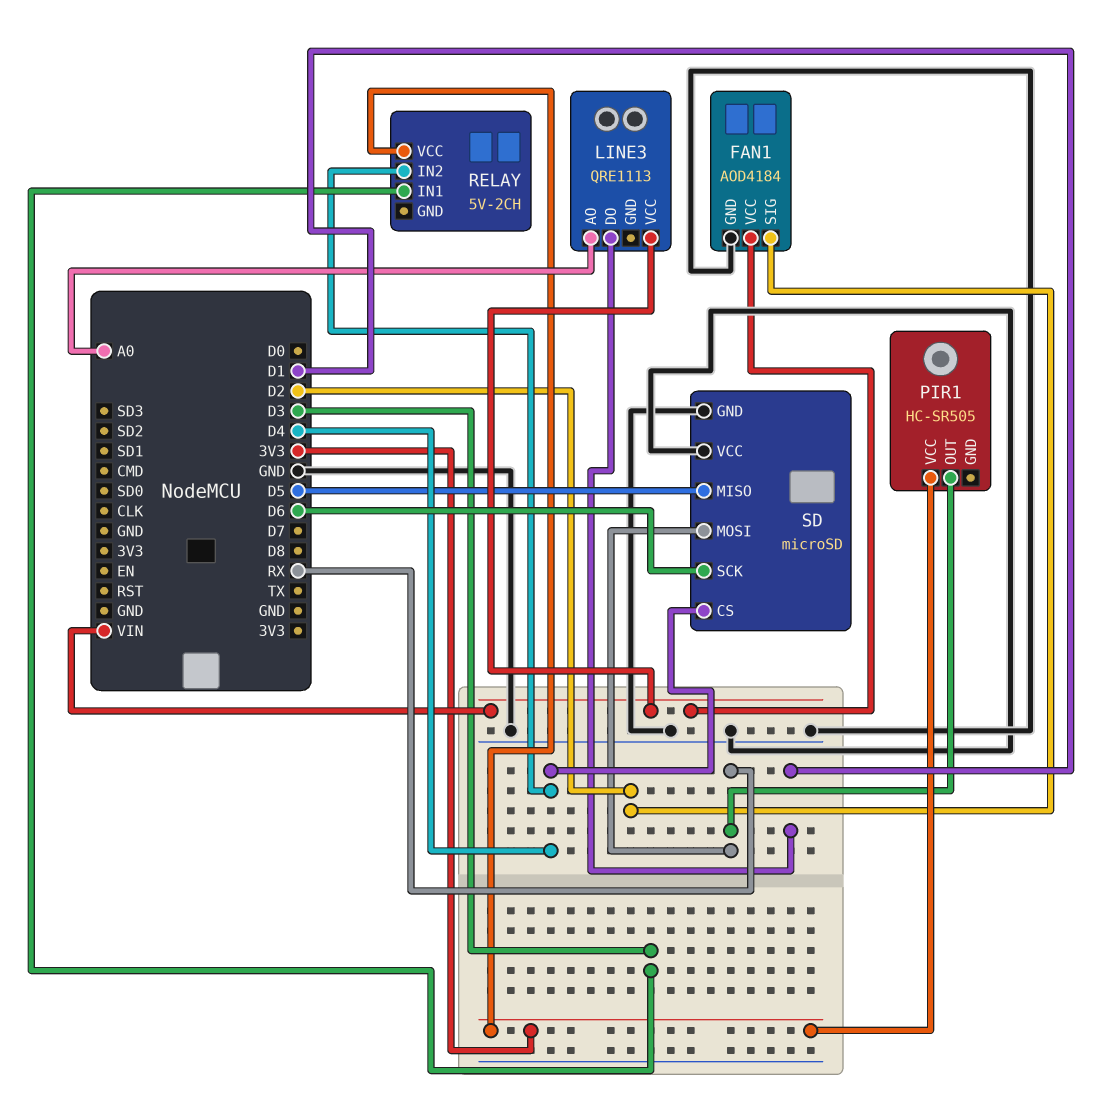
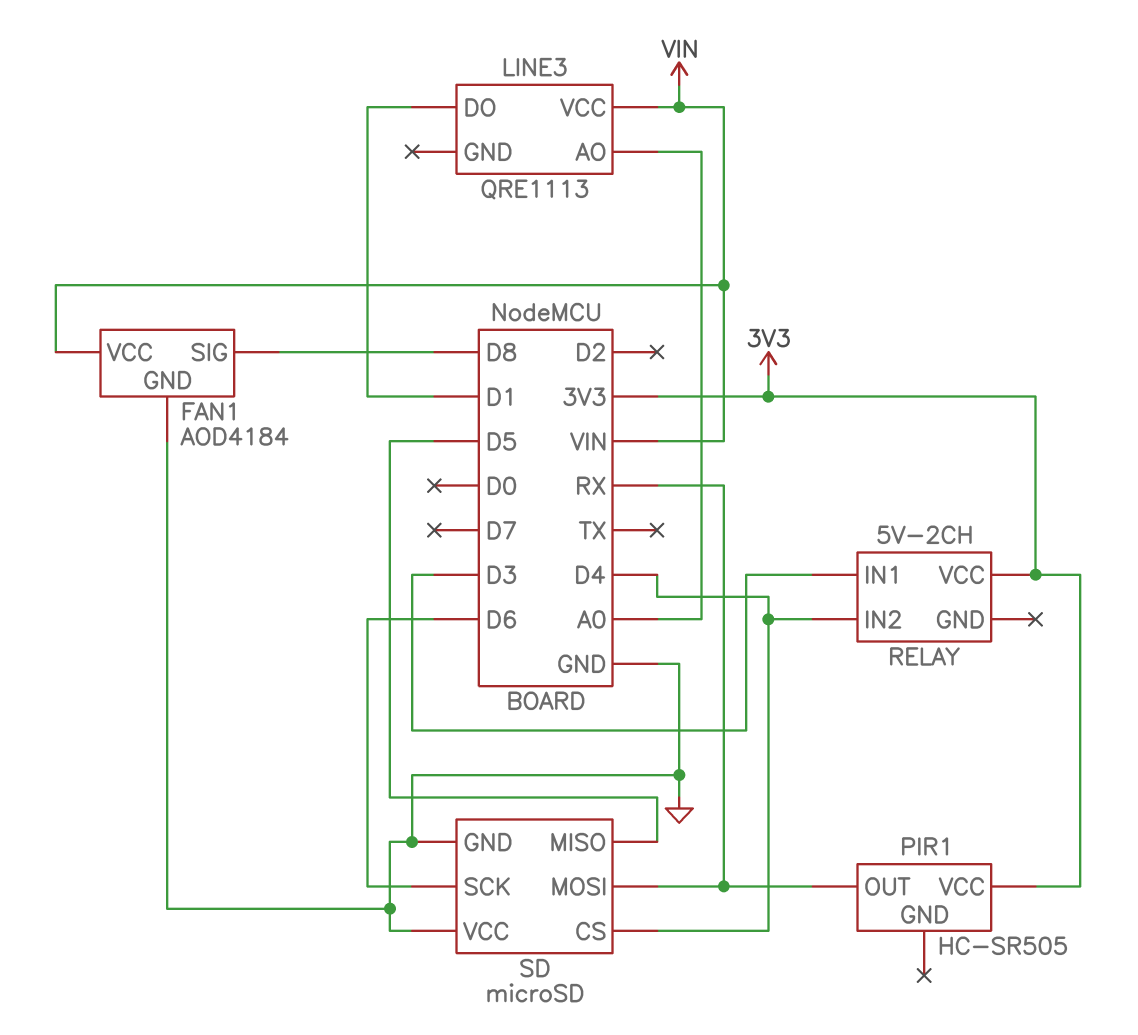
FAN1 pin SIG: D2 -> D8

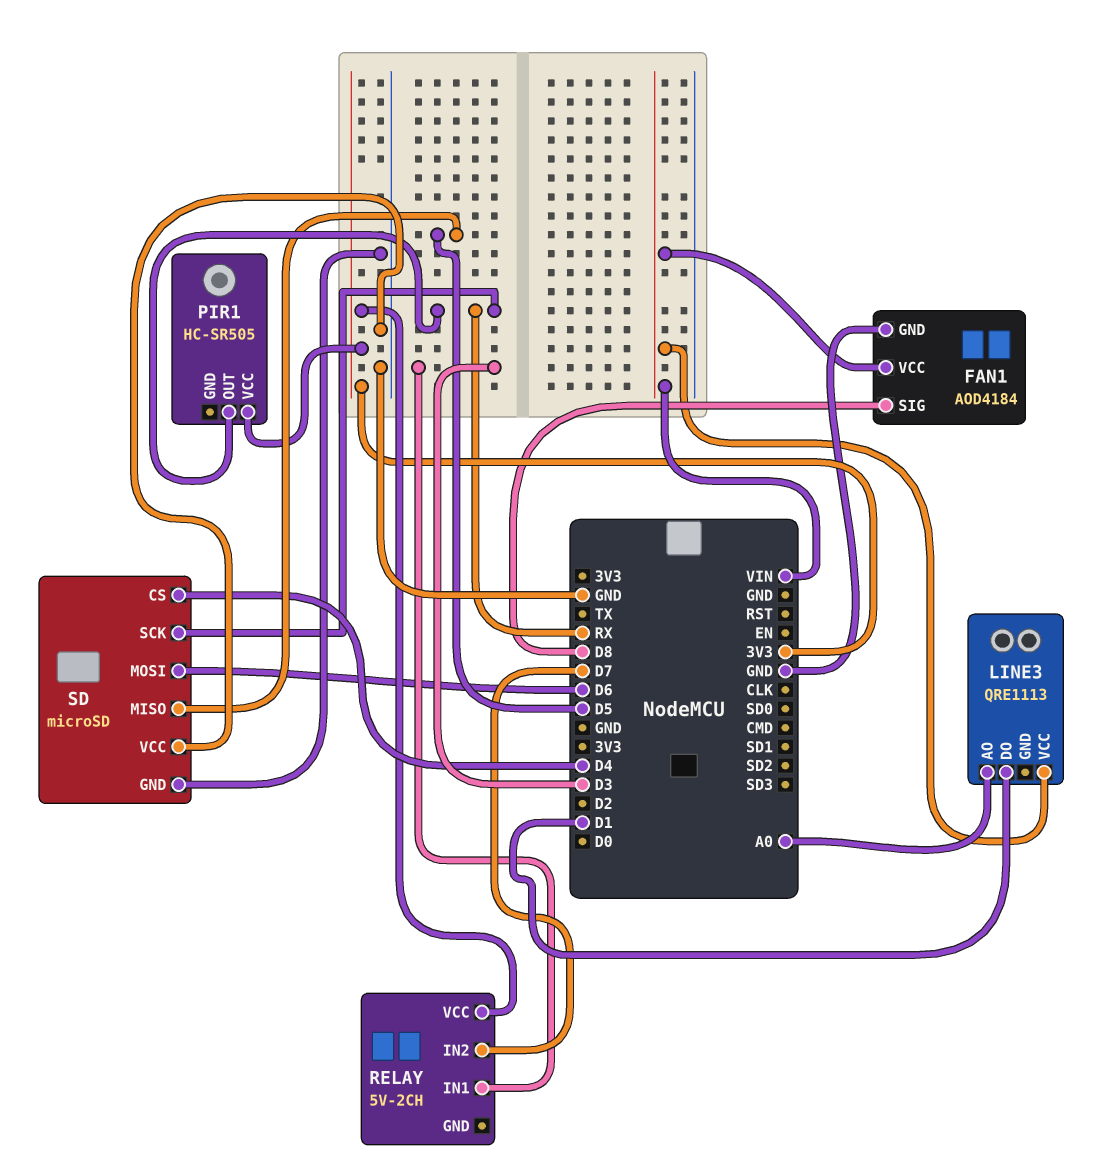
RELAY pin IN2: D4 -> D7
SD pin MOSI: RX -> D6
SD pin SCK: D6 -> RX

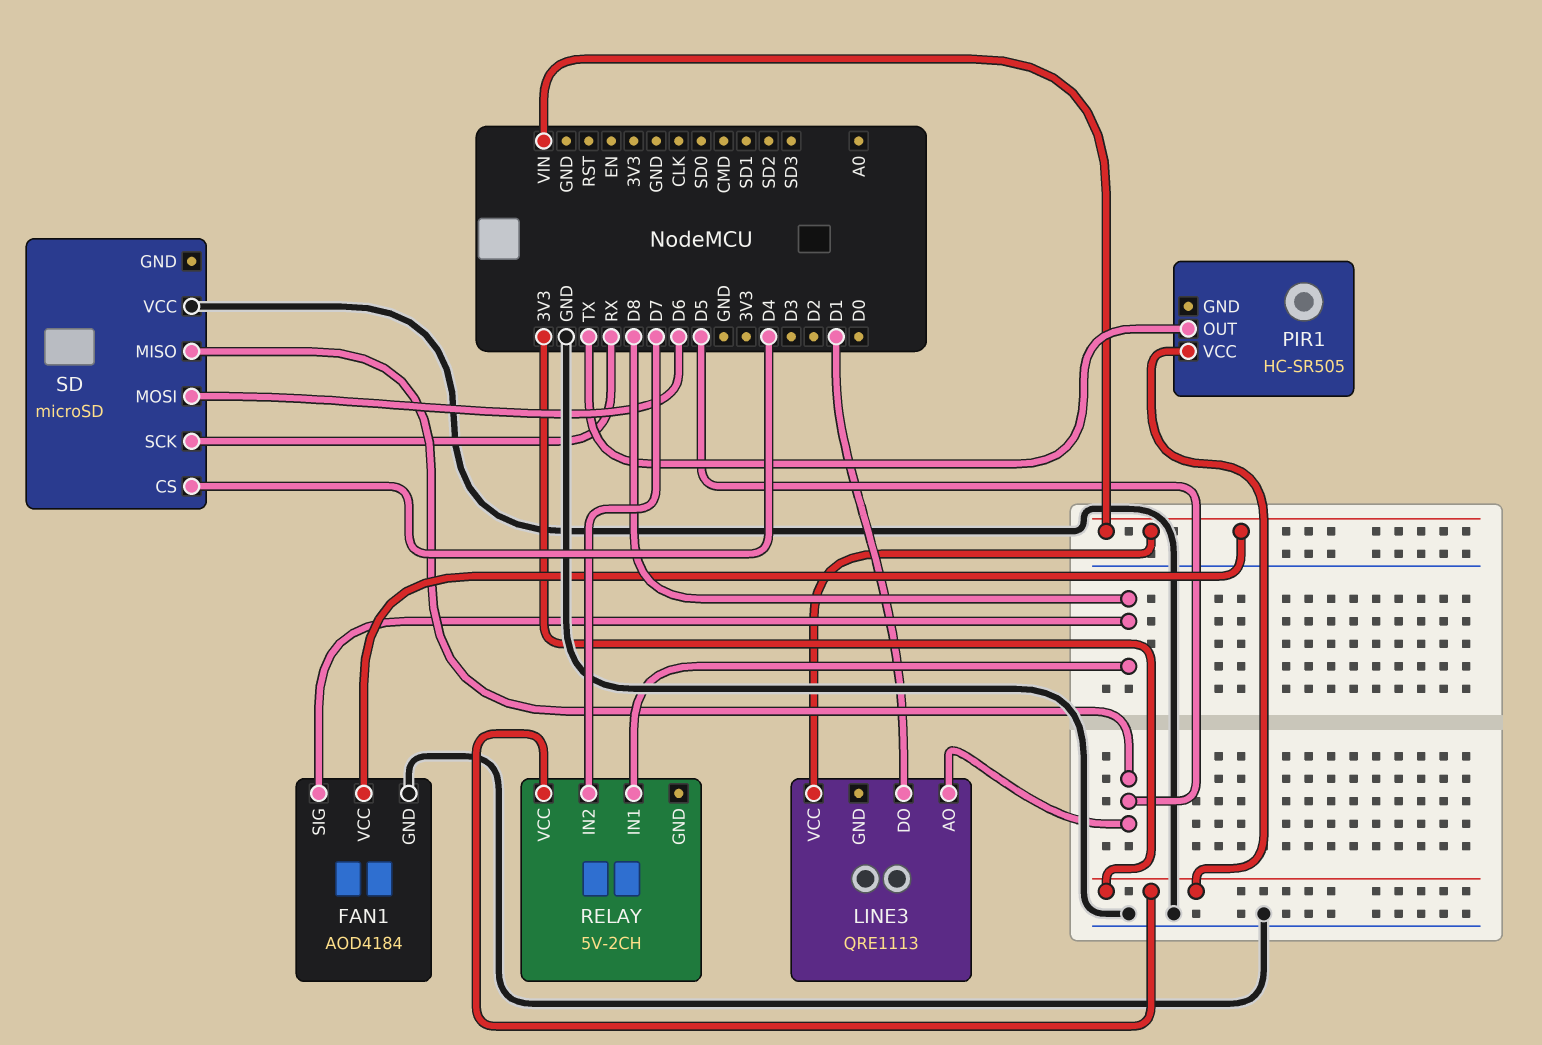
LINE3 pin AO: A0 -> D5
PIR1 pin OUT: RX -> TX
RELAY pin IN1: D3 -> D8
SD pin GND: GND -> none

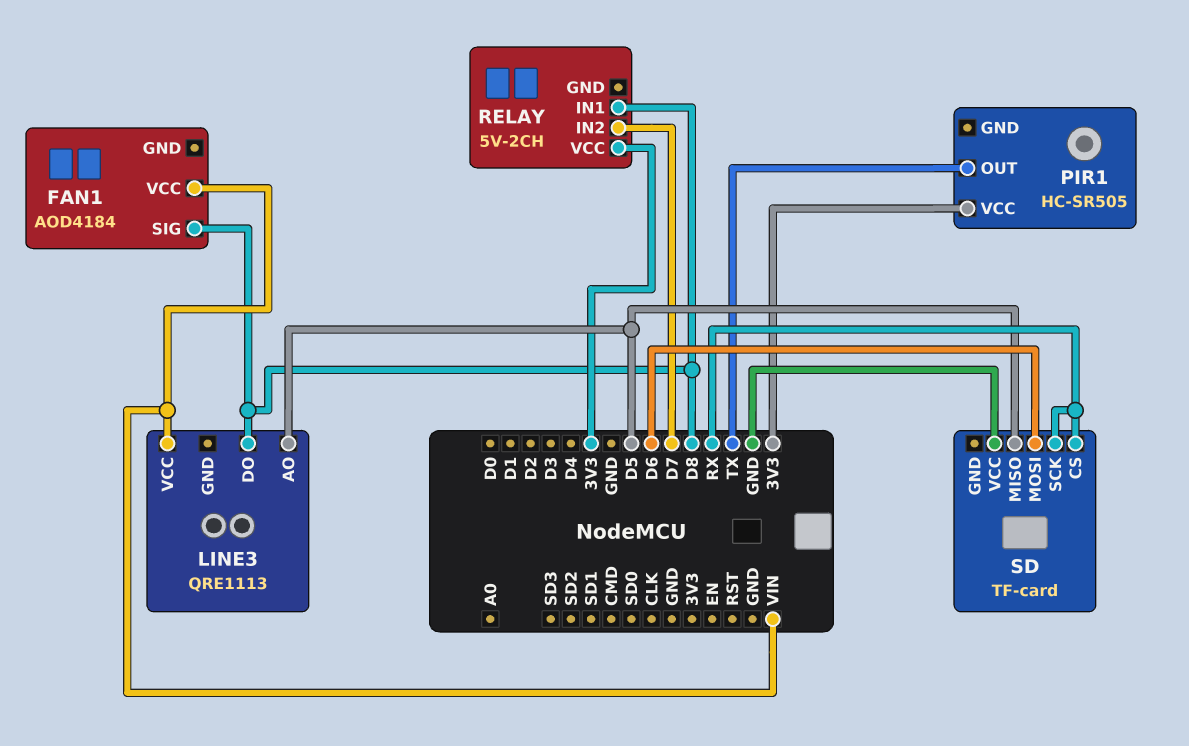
FAN1 pin GND: GND -> none
LINE3 pin DO: D1 -> D8
SD: microSD -> TF-card
SD pin CS: D4 -> RX

